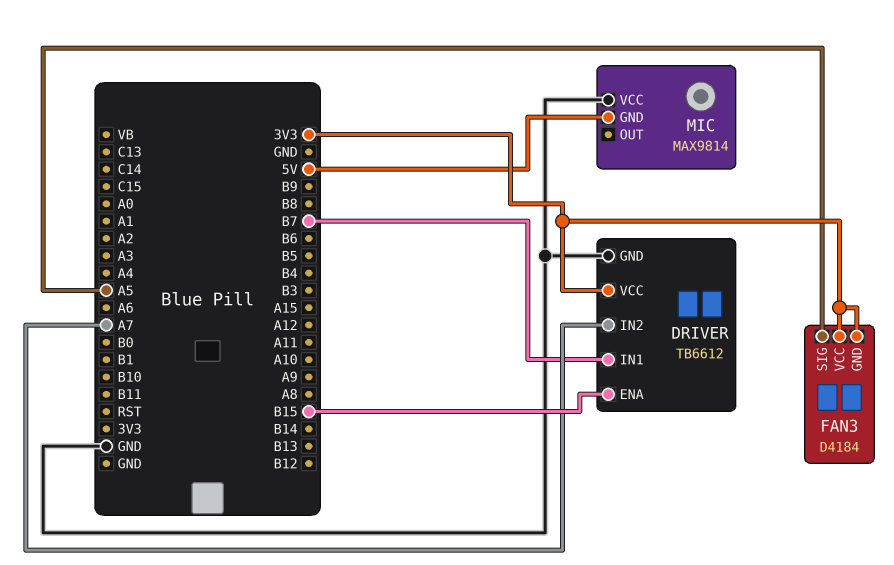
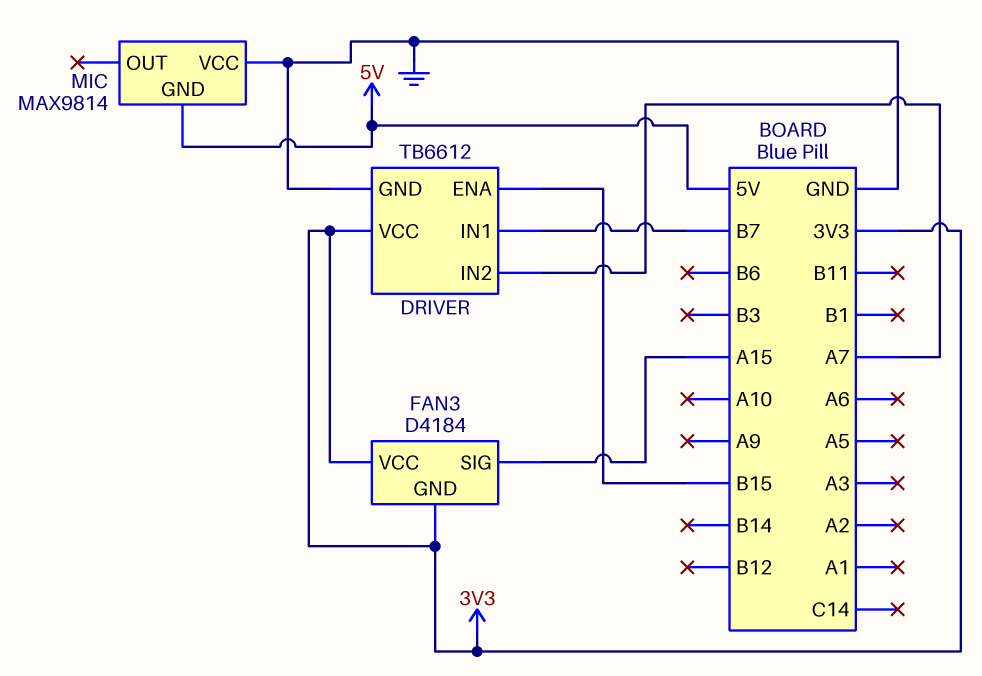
FAN3 pin SIG: A5 -> A15

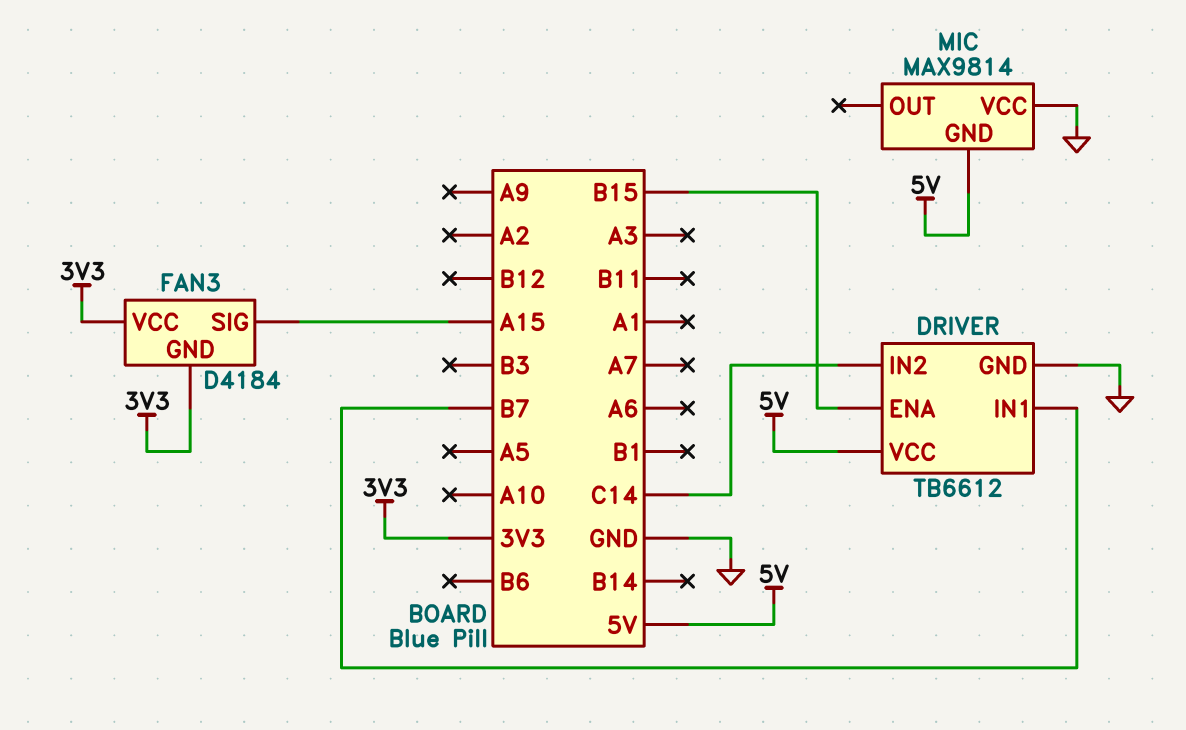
DRIVER pin IN2: A7 -> C14
DRIVER pin VCC: 3V3 -> 5V

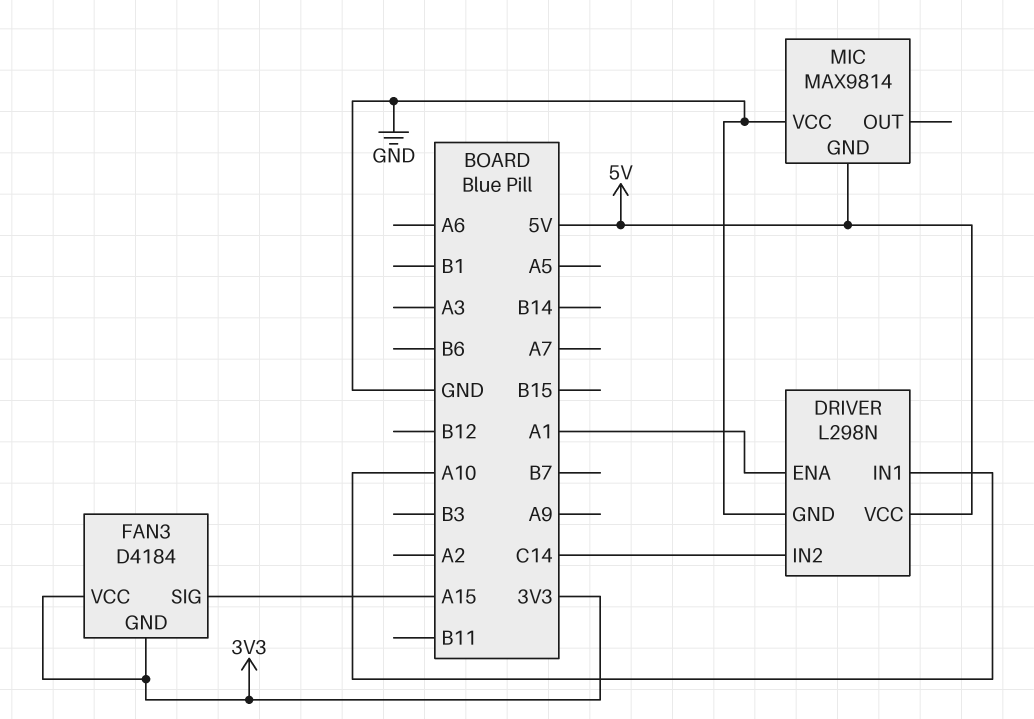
DRIVER: TB6612 -> L298N
DRIVER pin ENA: B15 -> A1
DRIVER pin IN1: B7 -> A10

